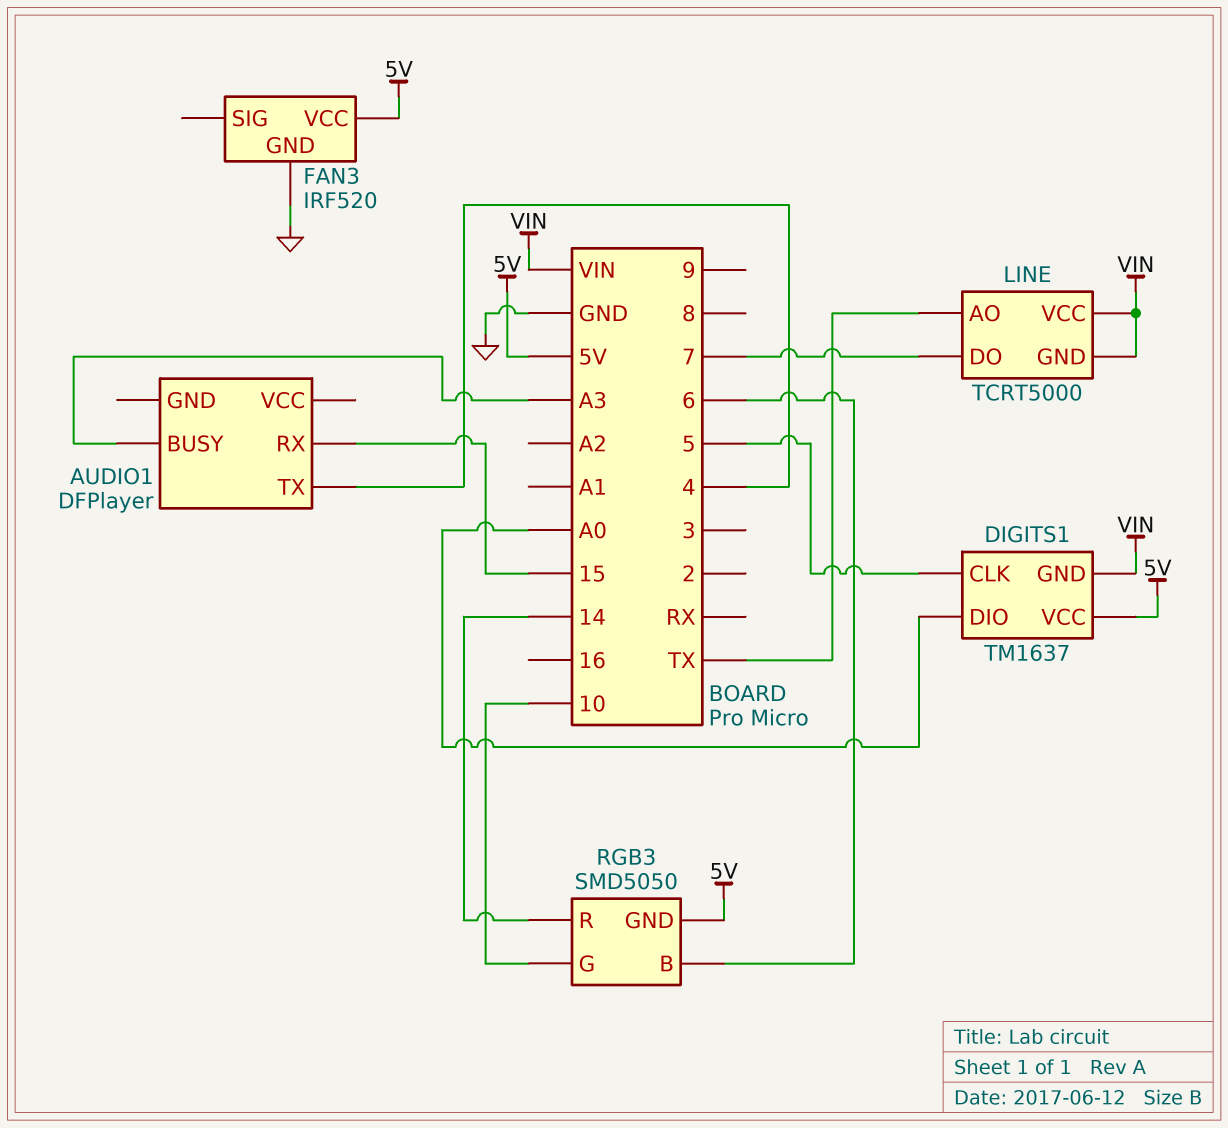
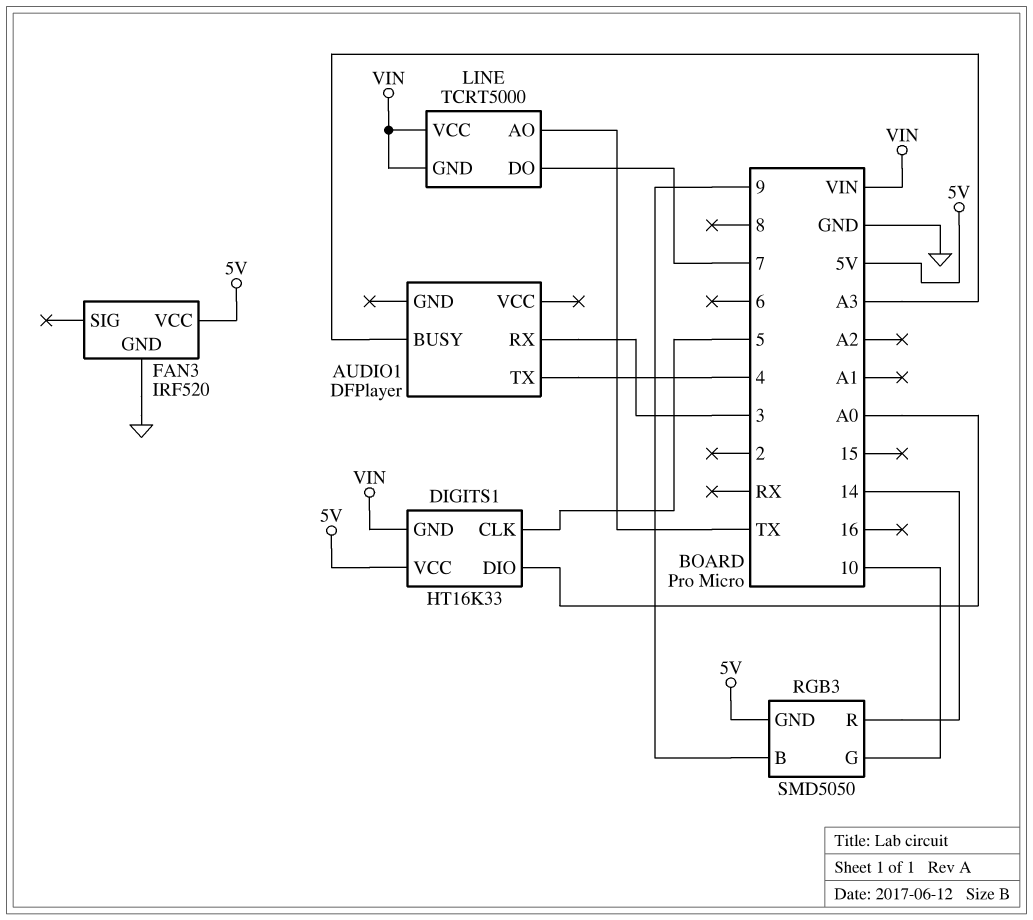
AUDIO1 pin RX: 15 -> 3
DIGITS1: TM1637 -> HT16K33
RGB3 pin B: 6 -> 9

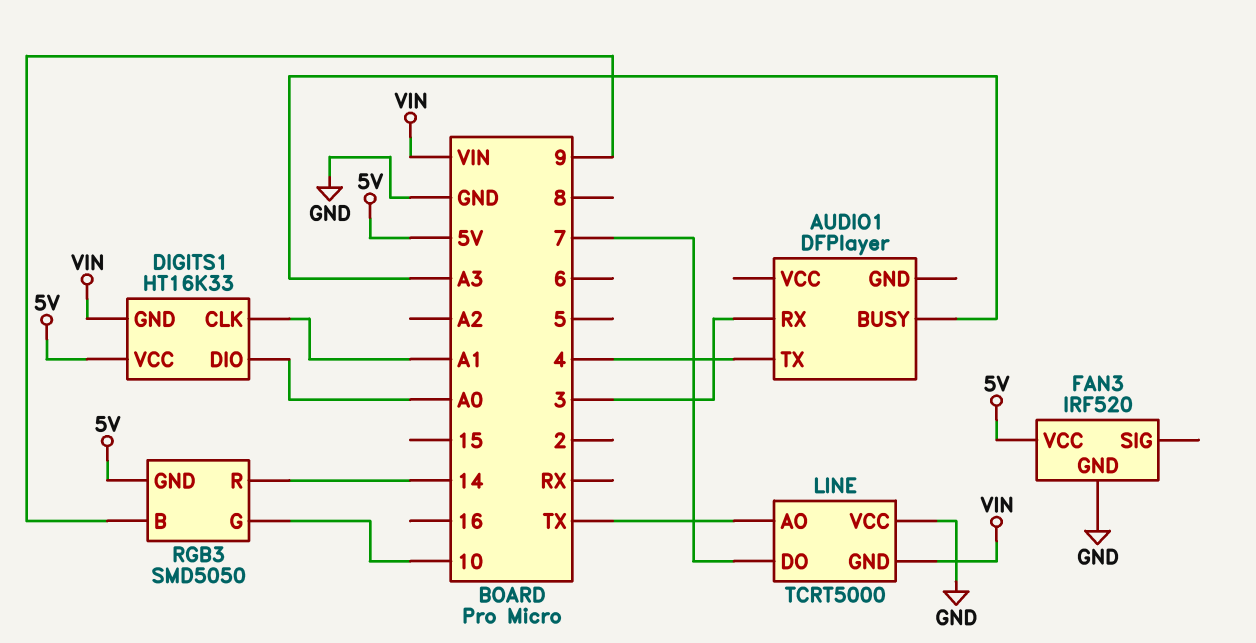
DIGITS1 pin CLK: 5 -> A1
LINE pin VCC: VIN -> GND

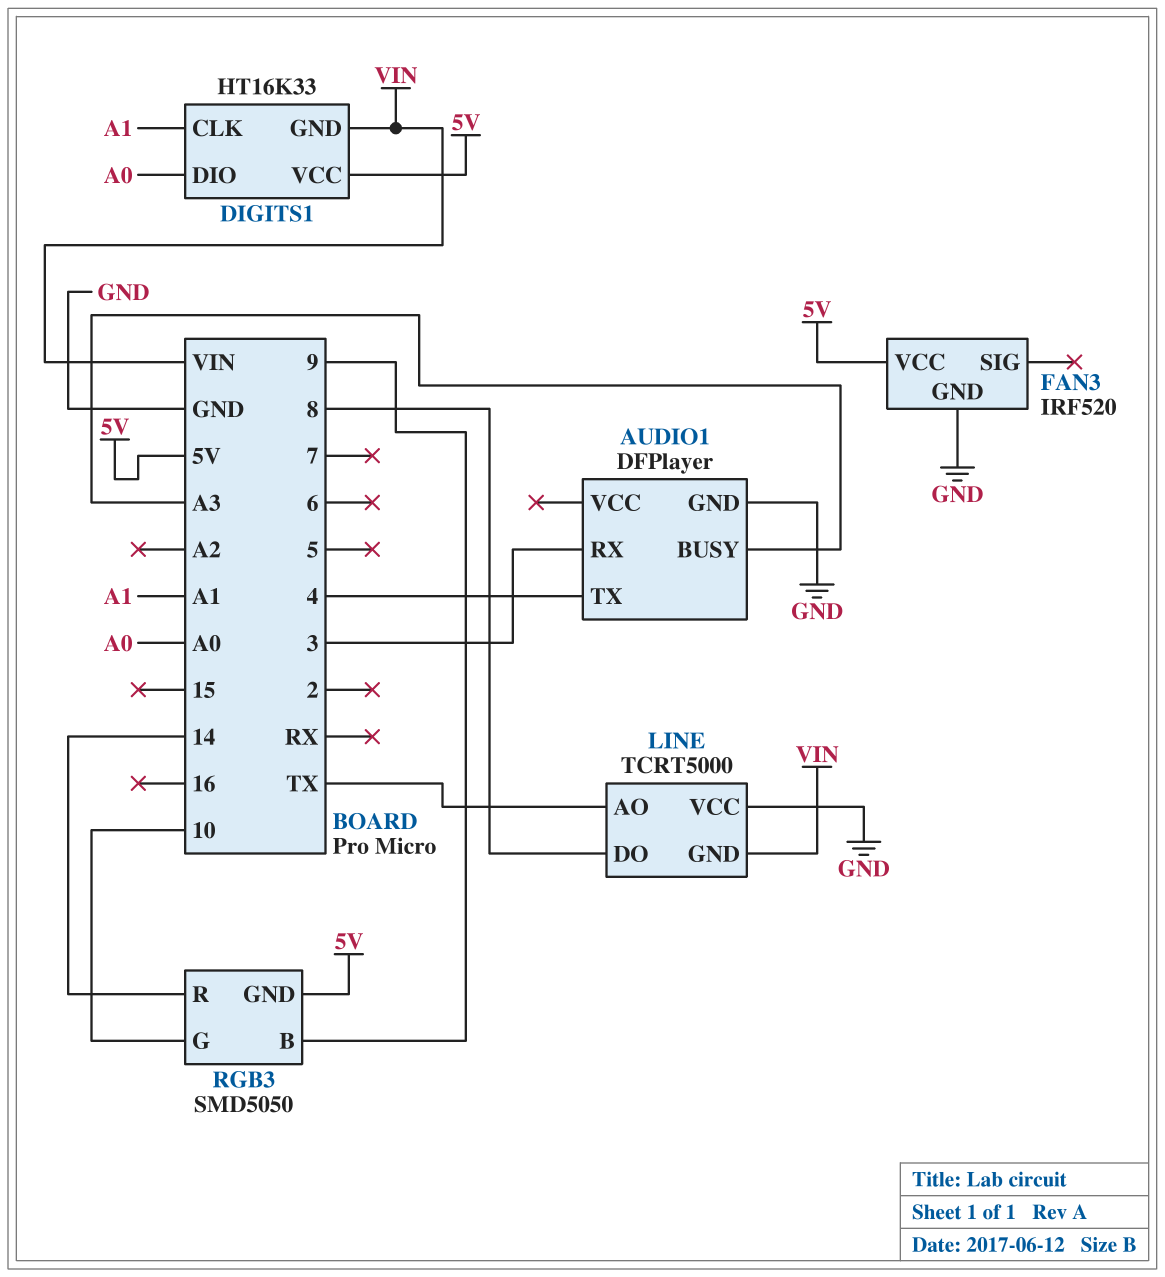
AUDIO1 pin GND: none -> GND
LINE pin DO: 7 -> 8

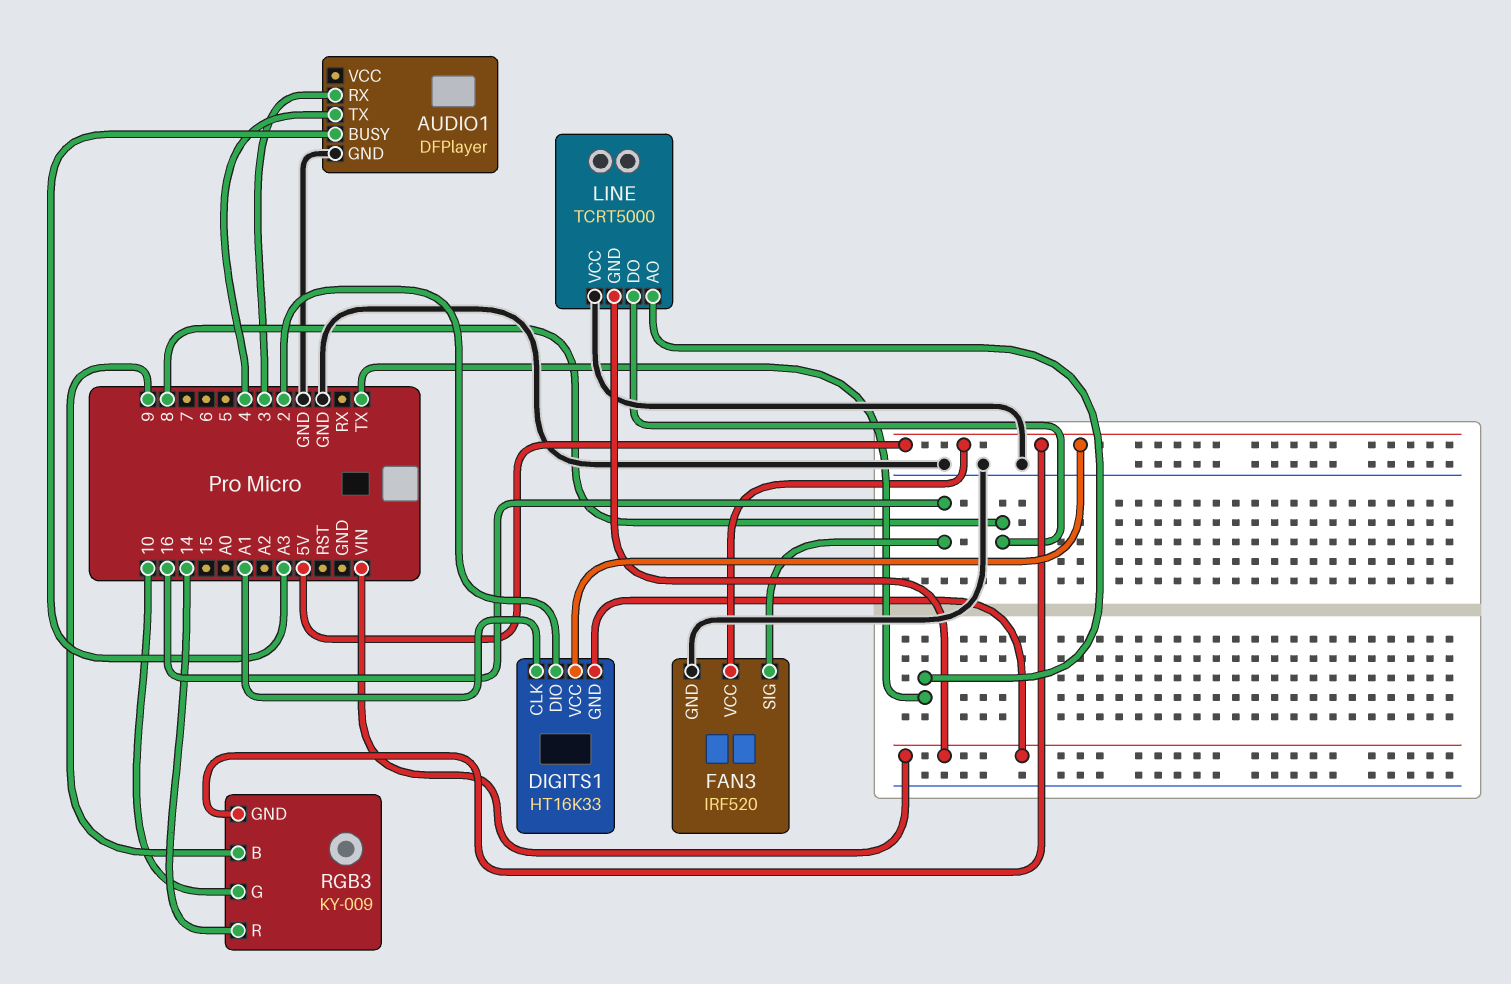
DIGITS1 pin DIO: A0 -> 2
FAN3 pin SIG: none -> 16
RGB3: SMD5050 -> KY-009

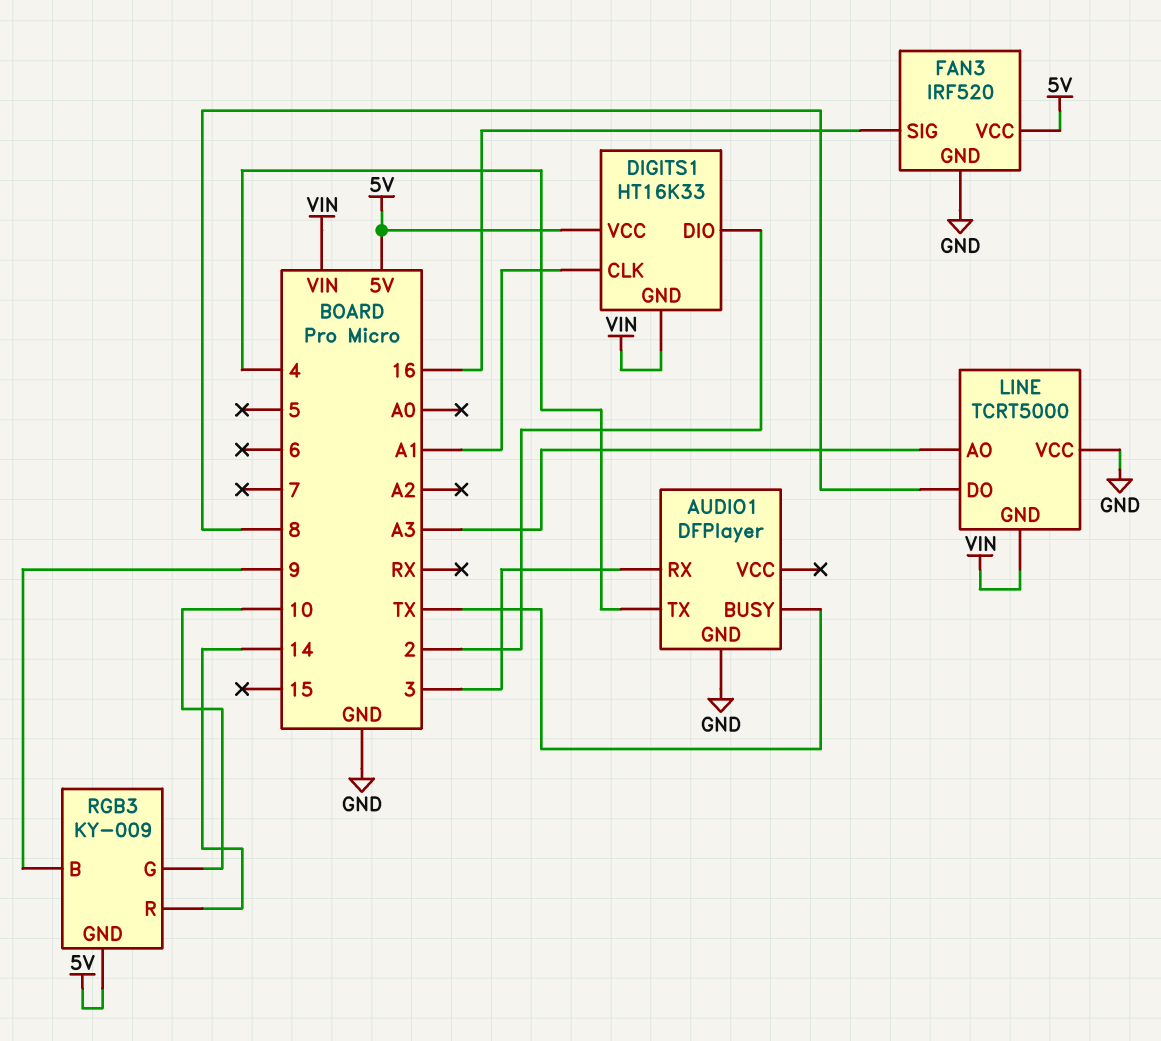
AUDIO1 pin BUSY: A3 -> TX
LINE pin AO: TX -> A3

